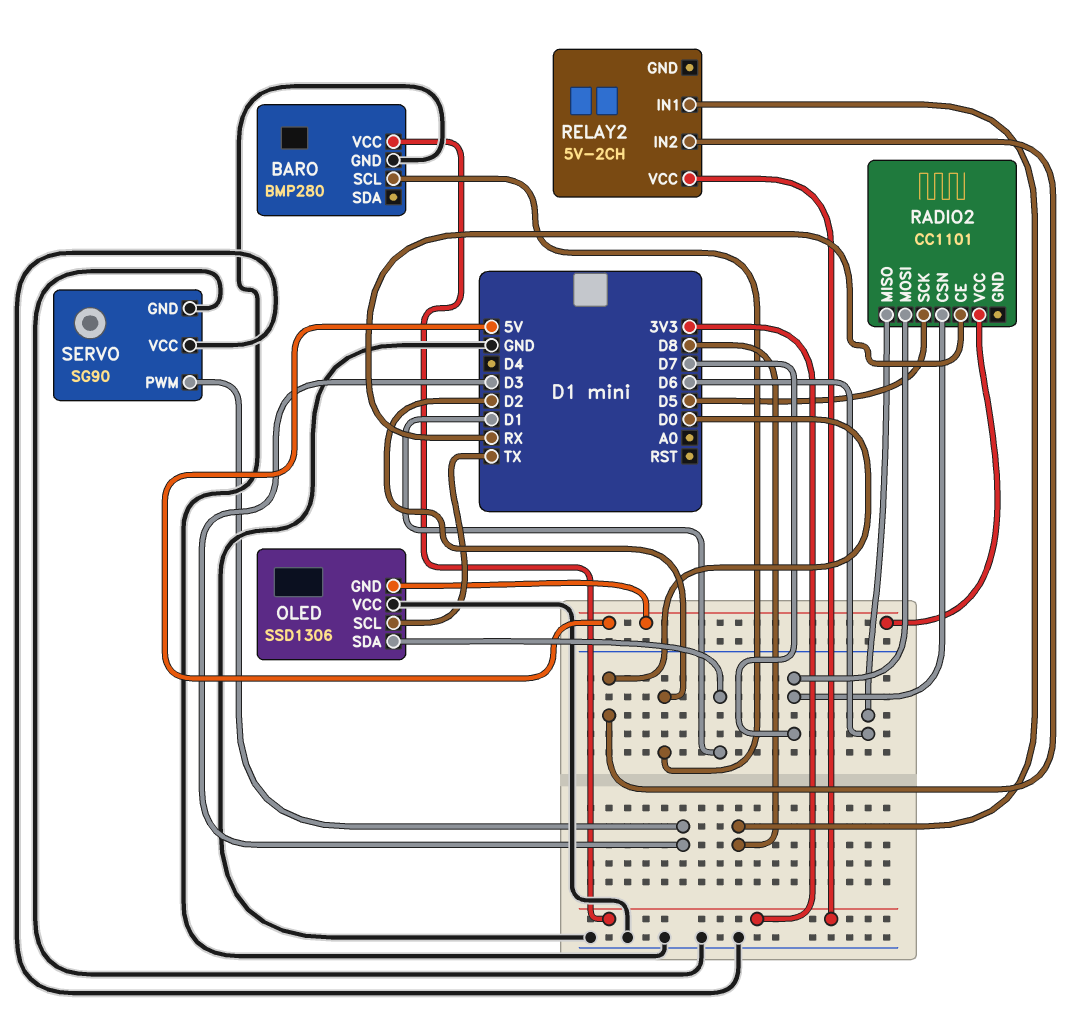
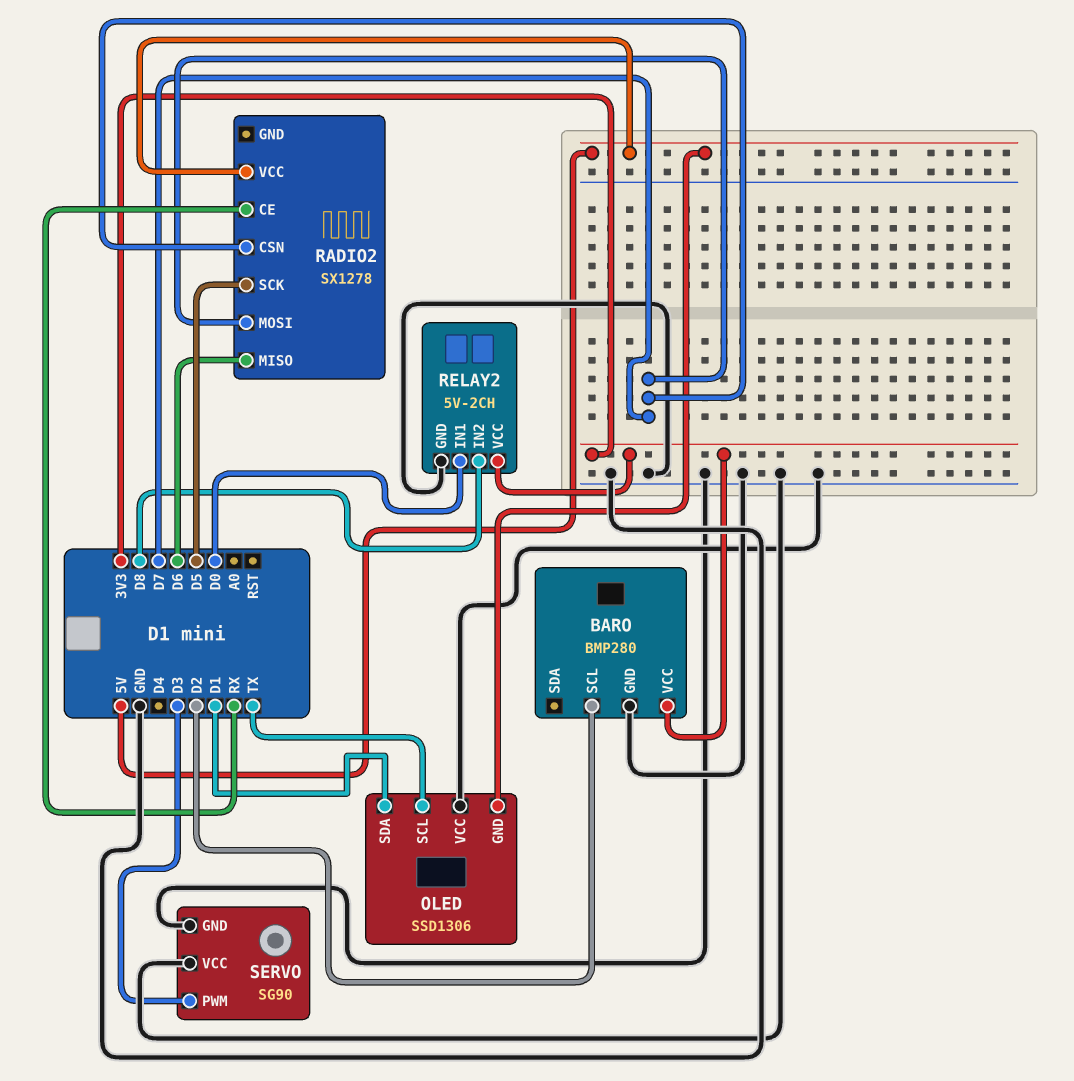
RADIO2: CC1101 -> SX1278
RELAY2 pin GND: none -> GND
RELAY2 pin IN1: D8 -> D0
RELAY2 pin IN2: D0 -> D8

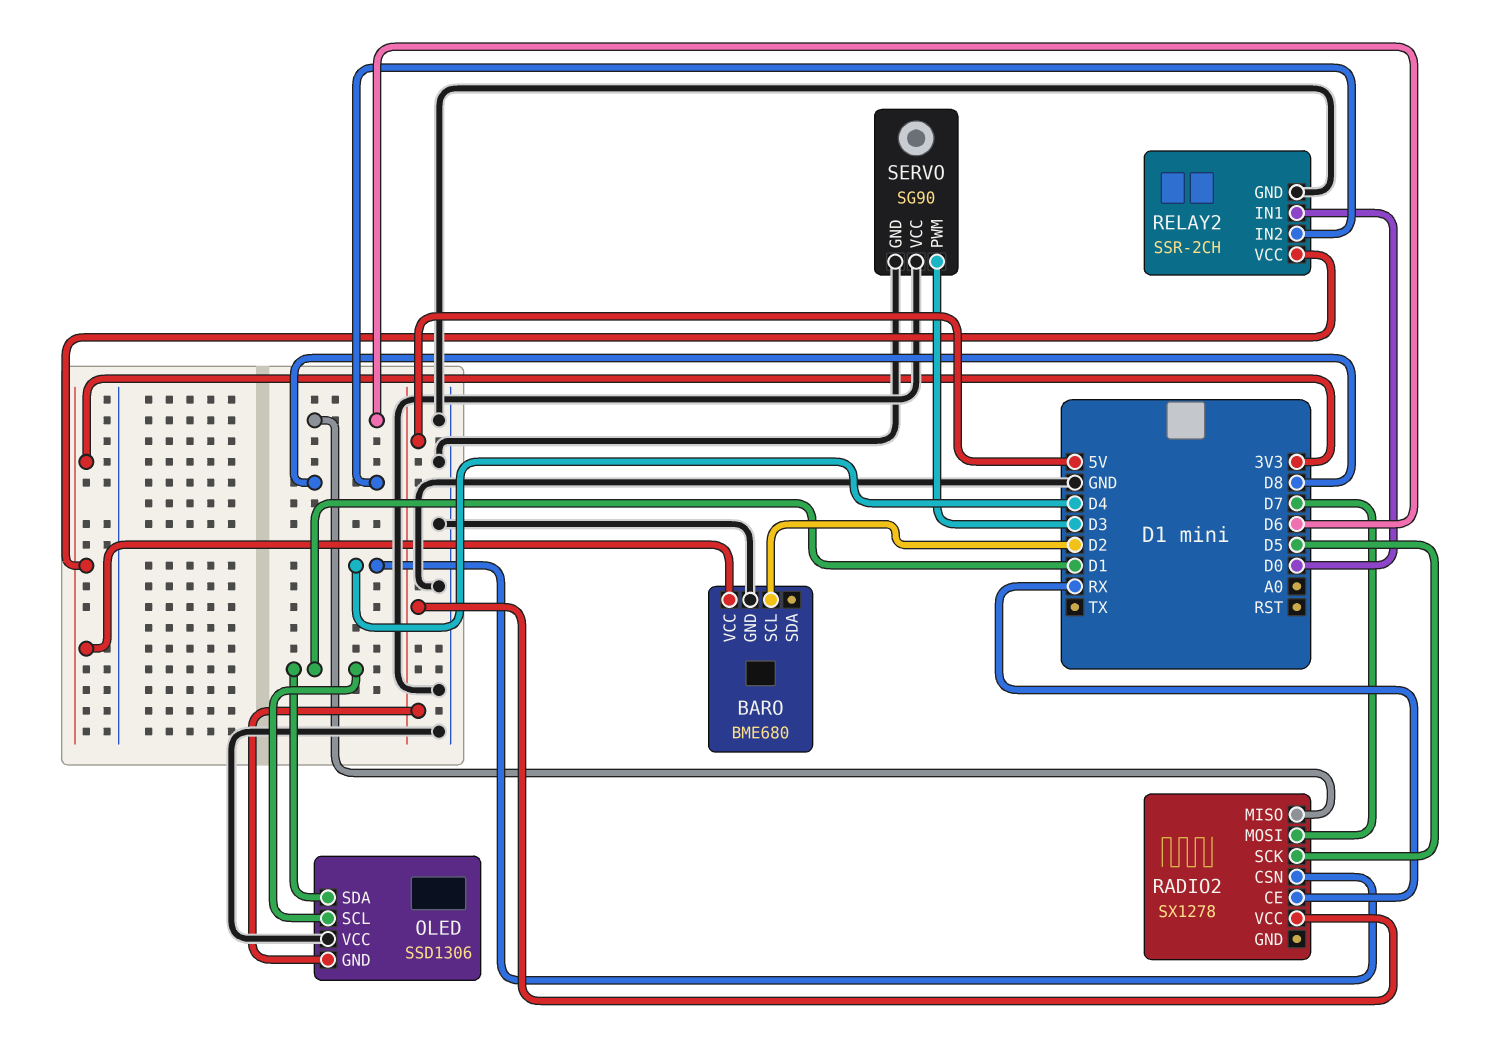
BARO: BMP280 -> BME680
OLED pin SCL: TX -> D1
RADIO2 pin CSN: D7 -> D4
RELAY2: 5V-2CH -> SSR-2CH

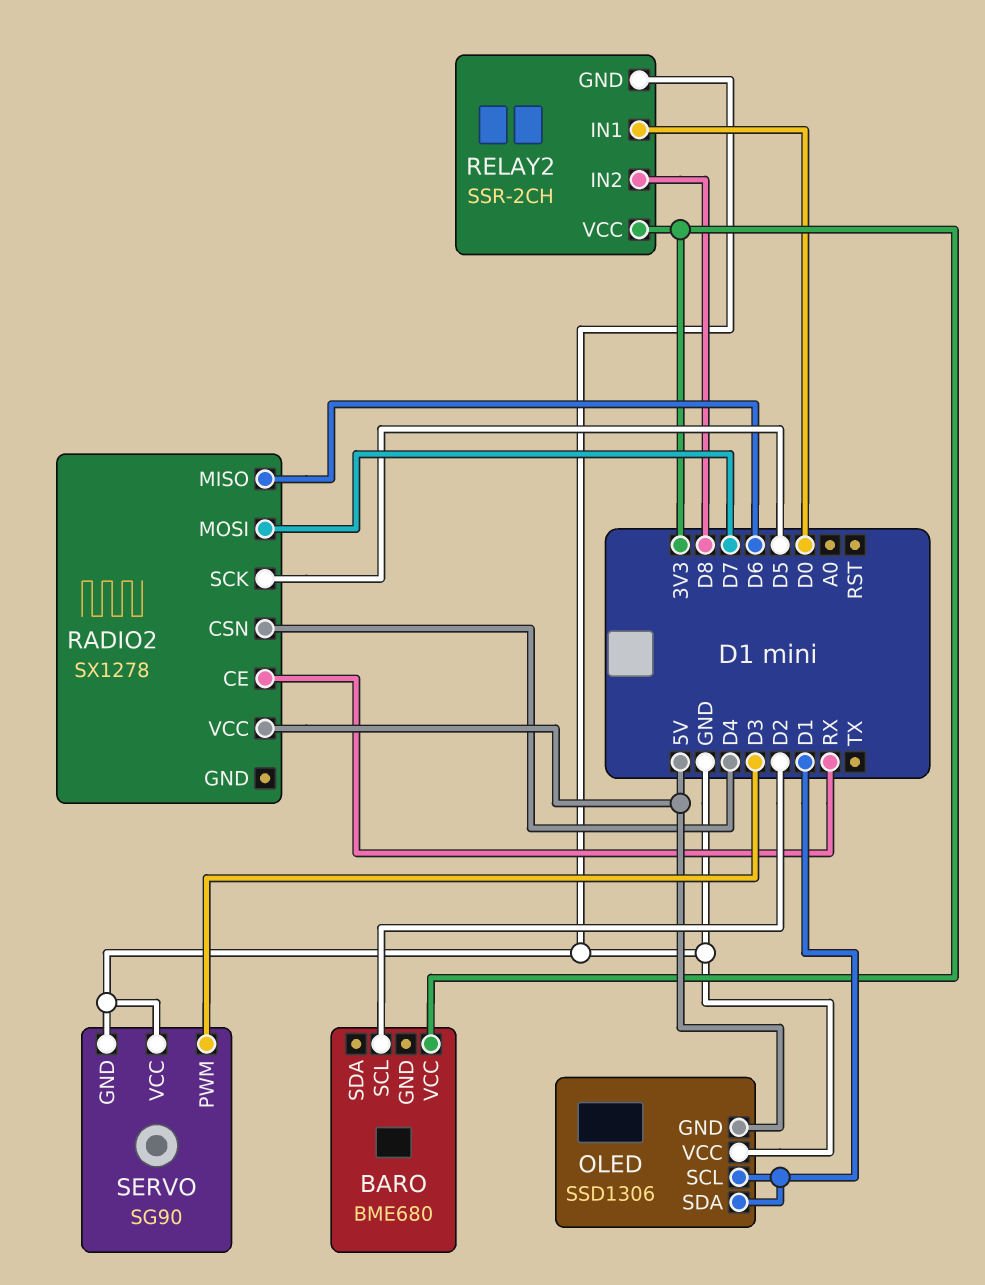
BARO pin GND: GND -> none

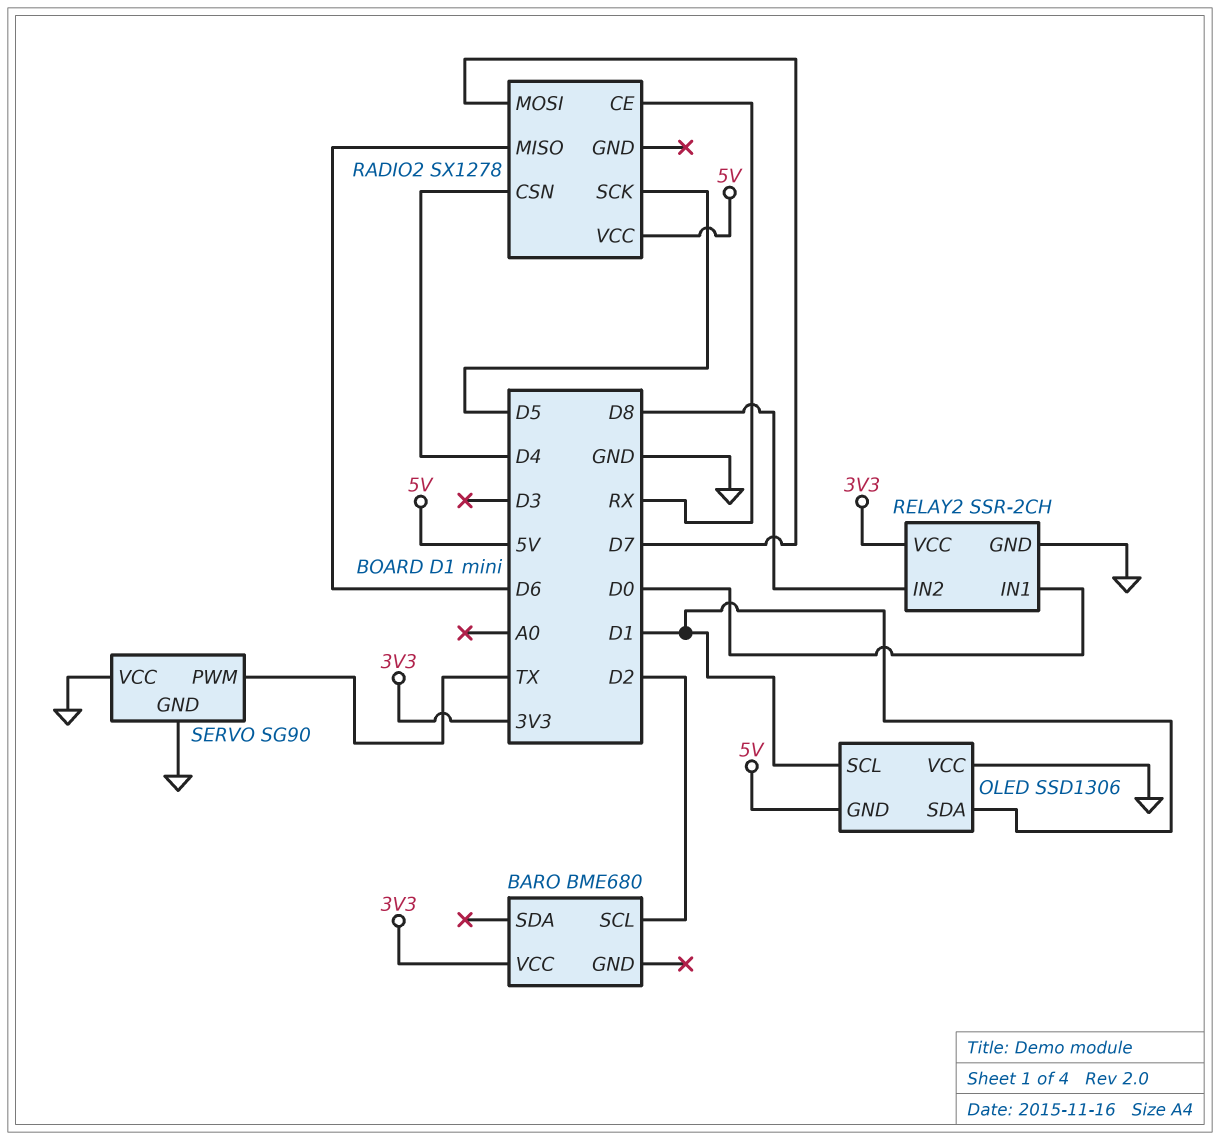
SERVO pin PWM: D3 -> TX

